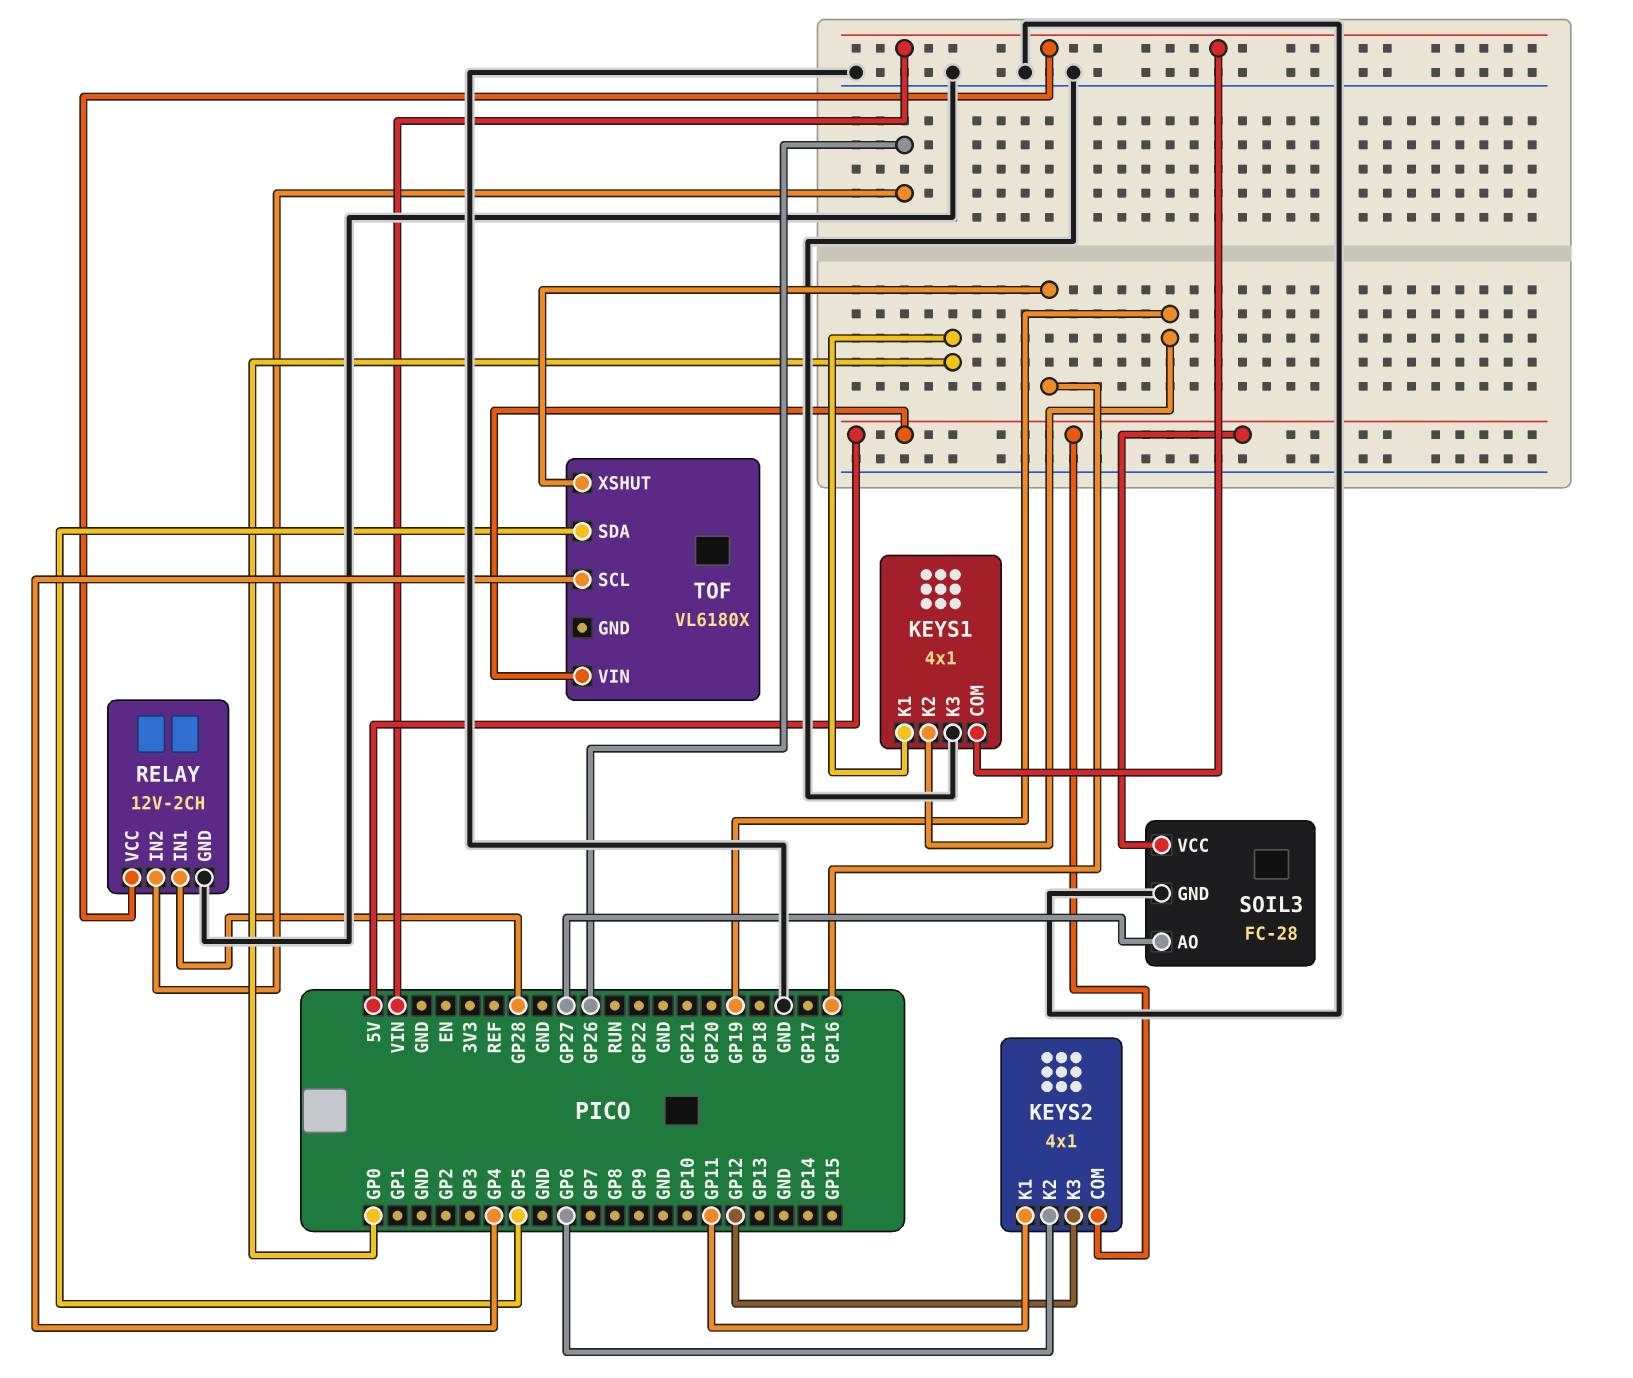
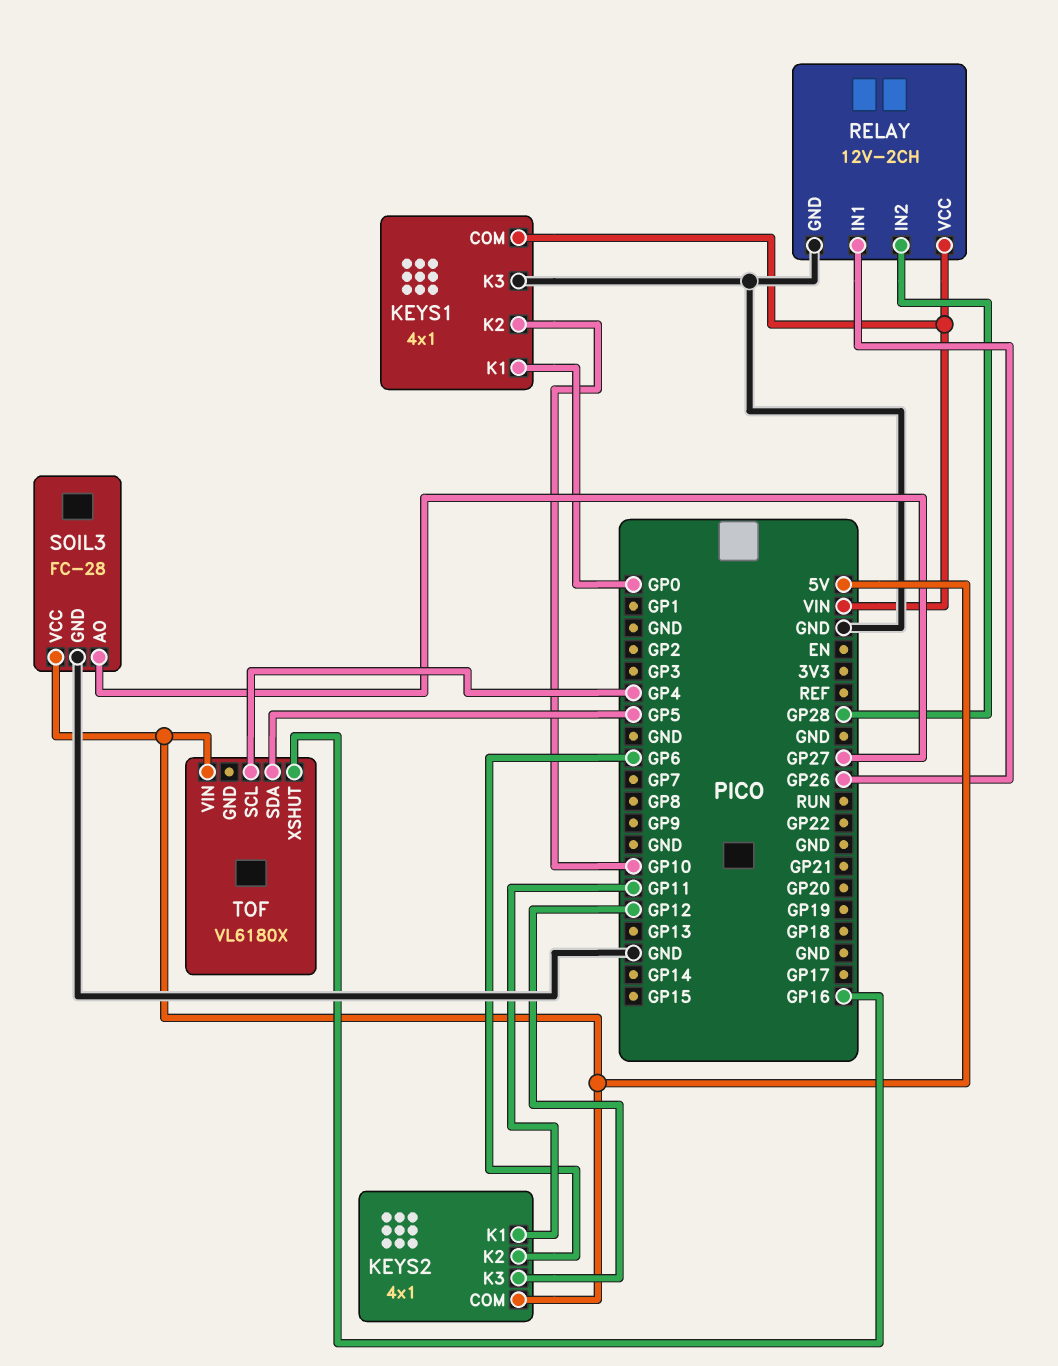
KEYS1 pin K2: GP19 -> GP10
RELAY pin IN1: GP28 -> GP26
RELAY pin IN2: GP26 -> GP28

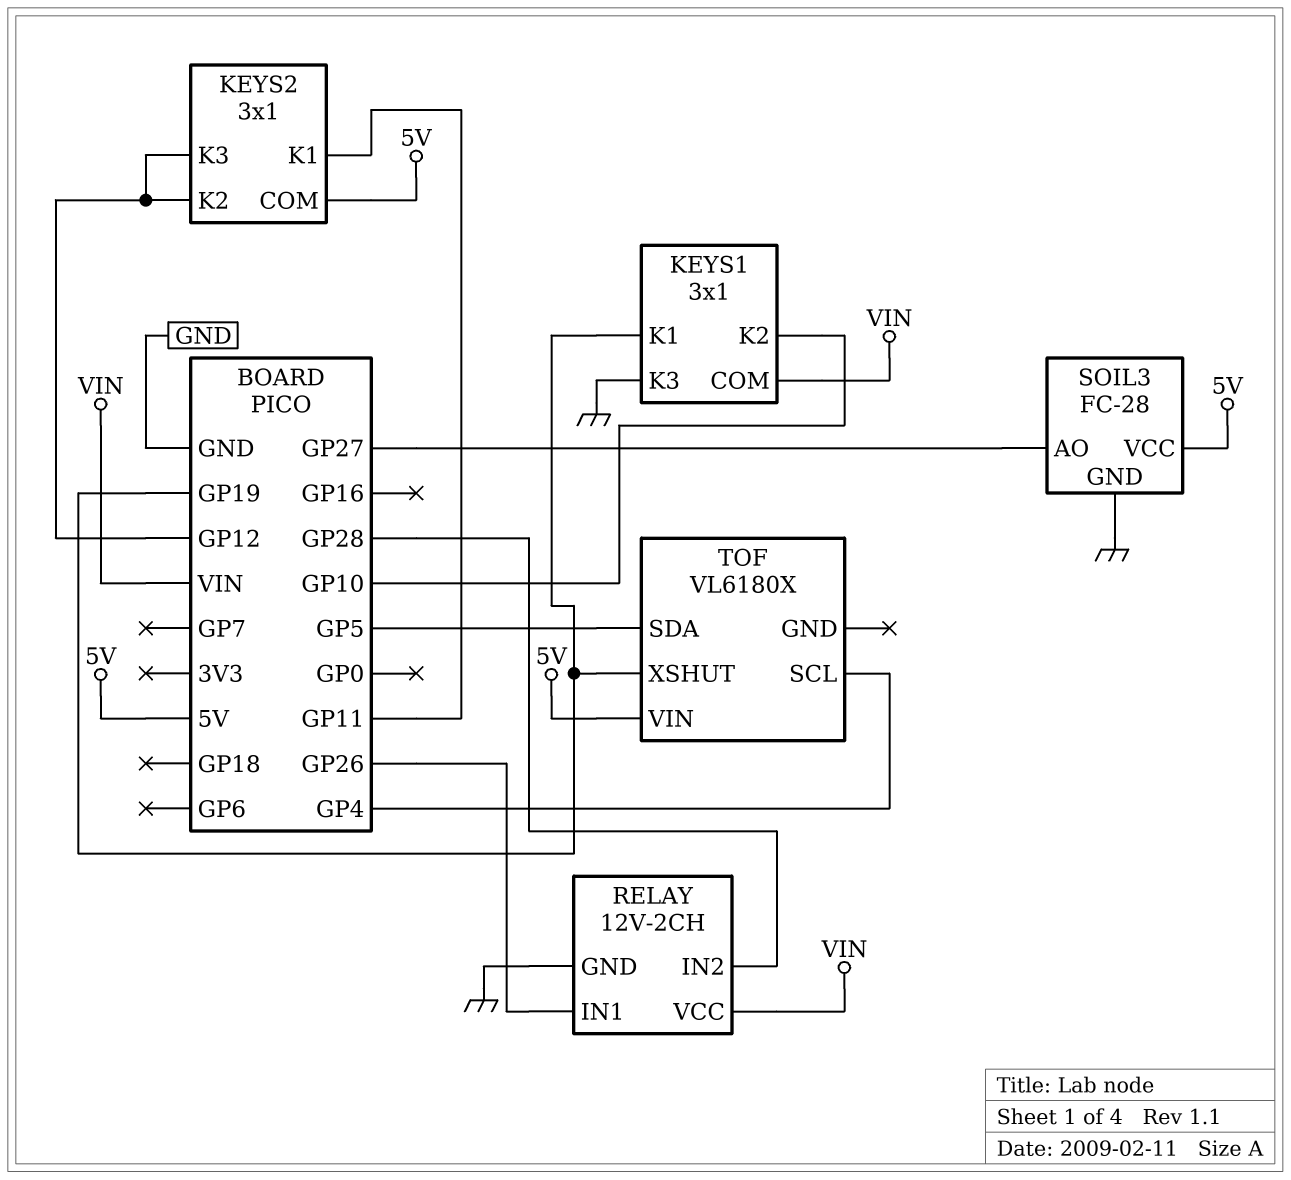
KEYS1: 4x1 -> 3x1
KEYS1 pin K1: GP0 -> GP19
KEYS2: 4x1 -> 3x1
KEYS2 pin K2: GP6 -> GP12
TOF pin XSHUT: GP16 -> GP19

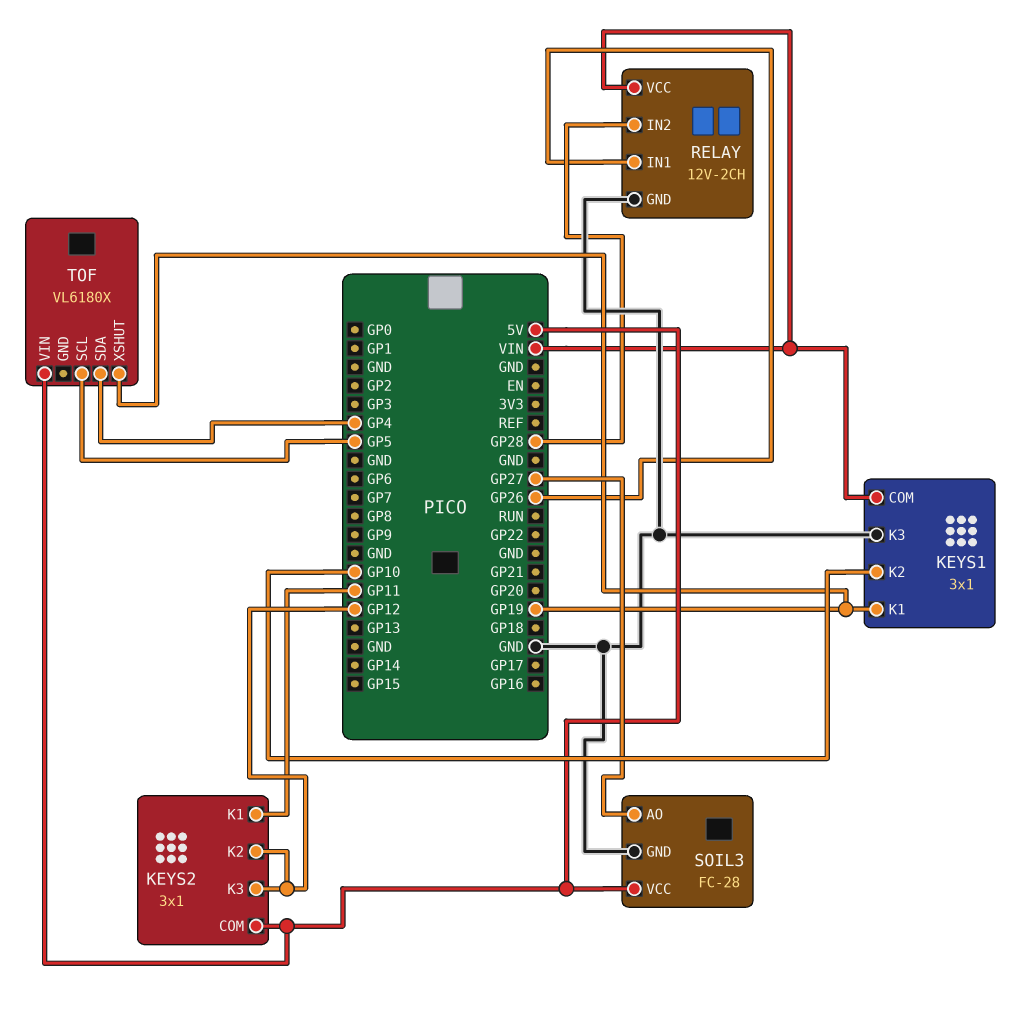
TOF pin SCL: GP4 -> GP5
TOF pin SDA: GP5 -> GP4

